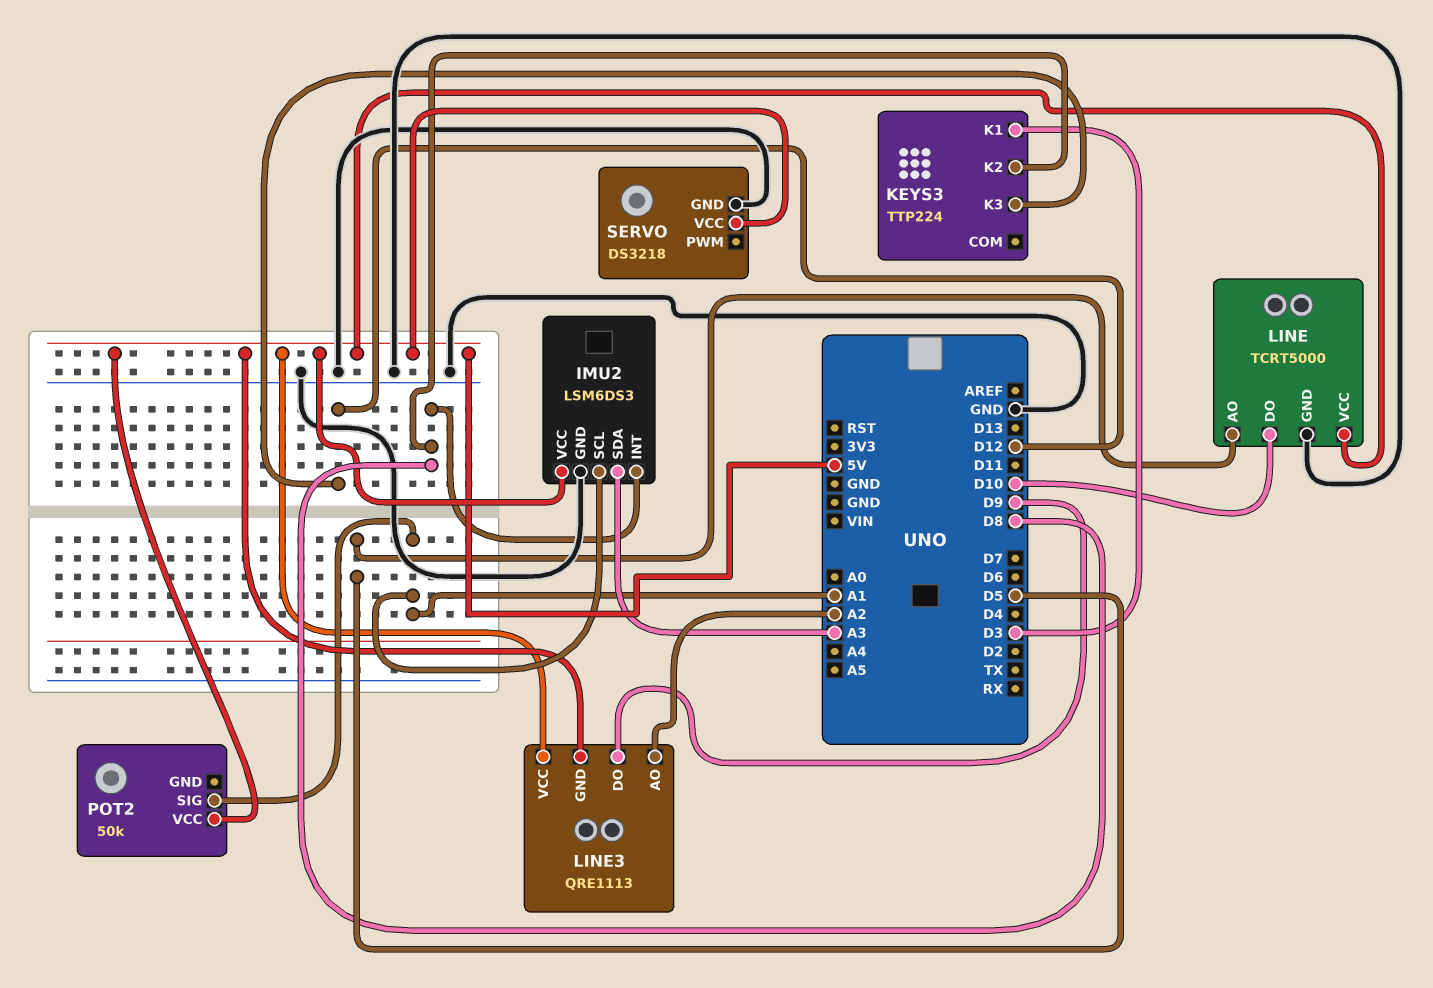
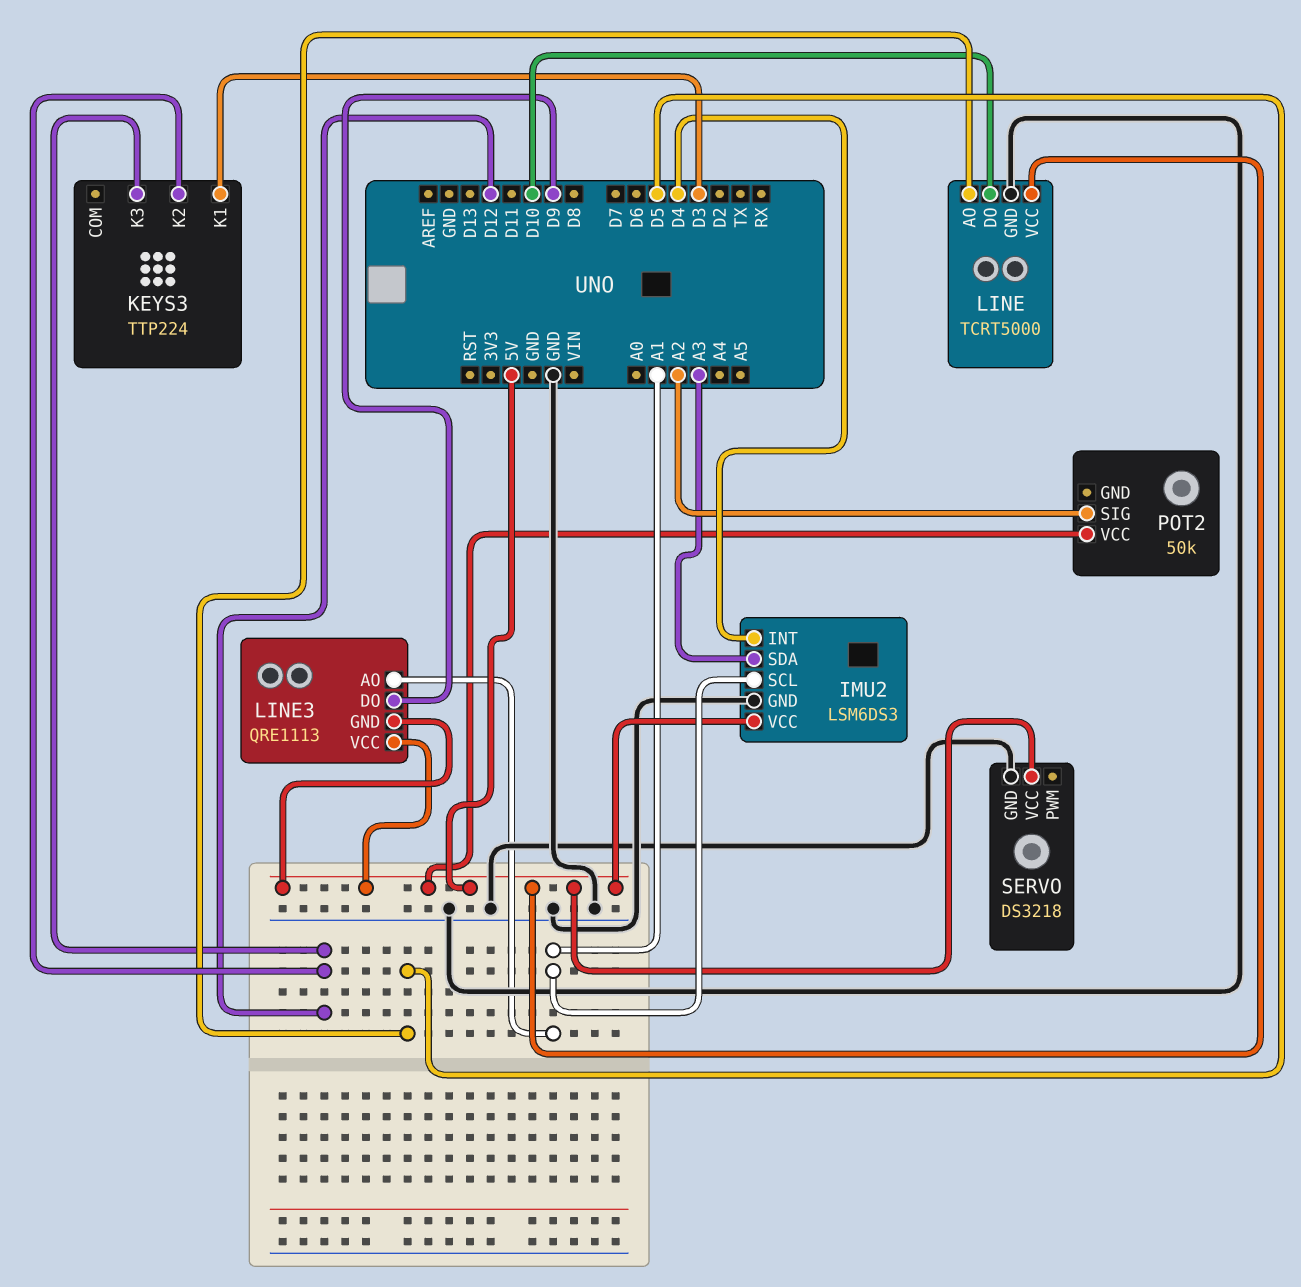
IMU2 pin INT: D8 -> D4
KEYS3 pin K2: D8 -> D12
LINE3 pin AO: A2 -> A1
POT2 pin SIG: A1 -> A2

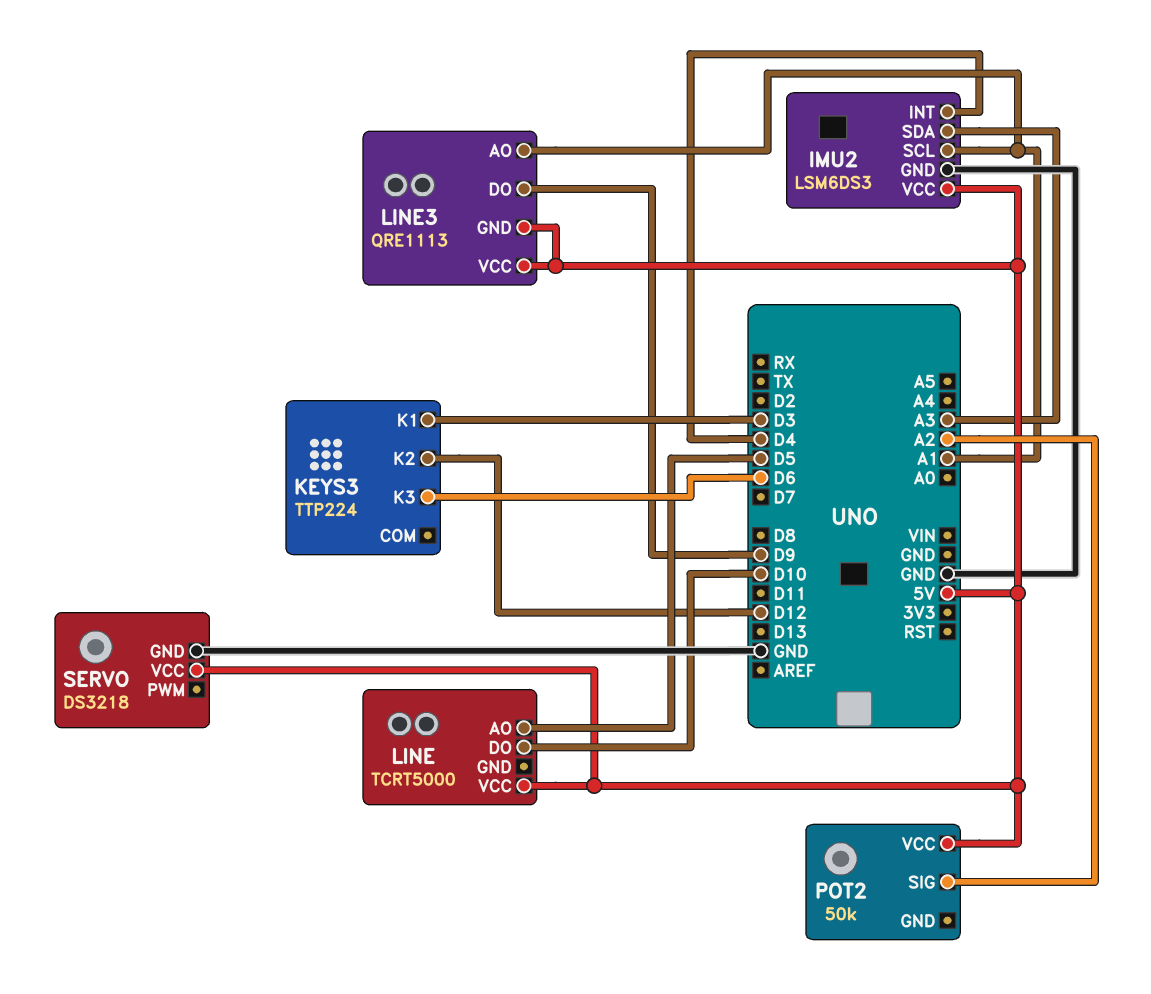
KEYS3 pin K3: D12 -> D6
LINE pin GND: GND -> none

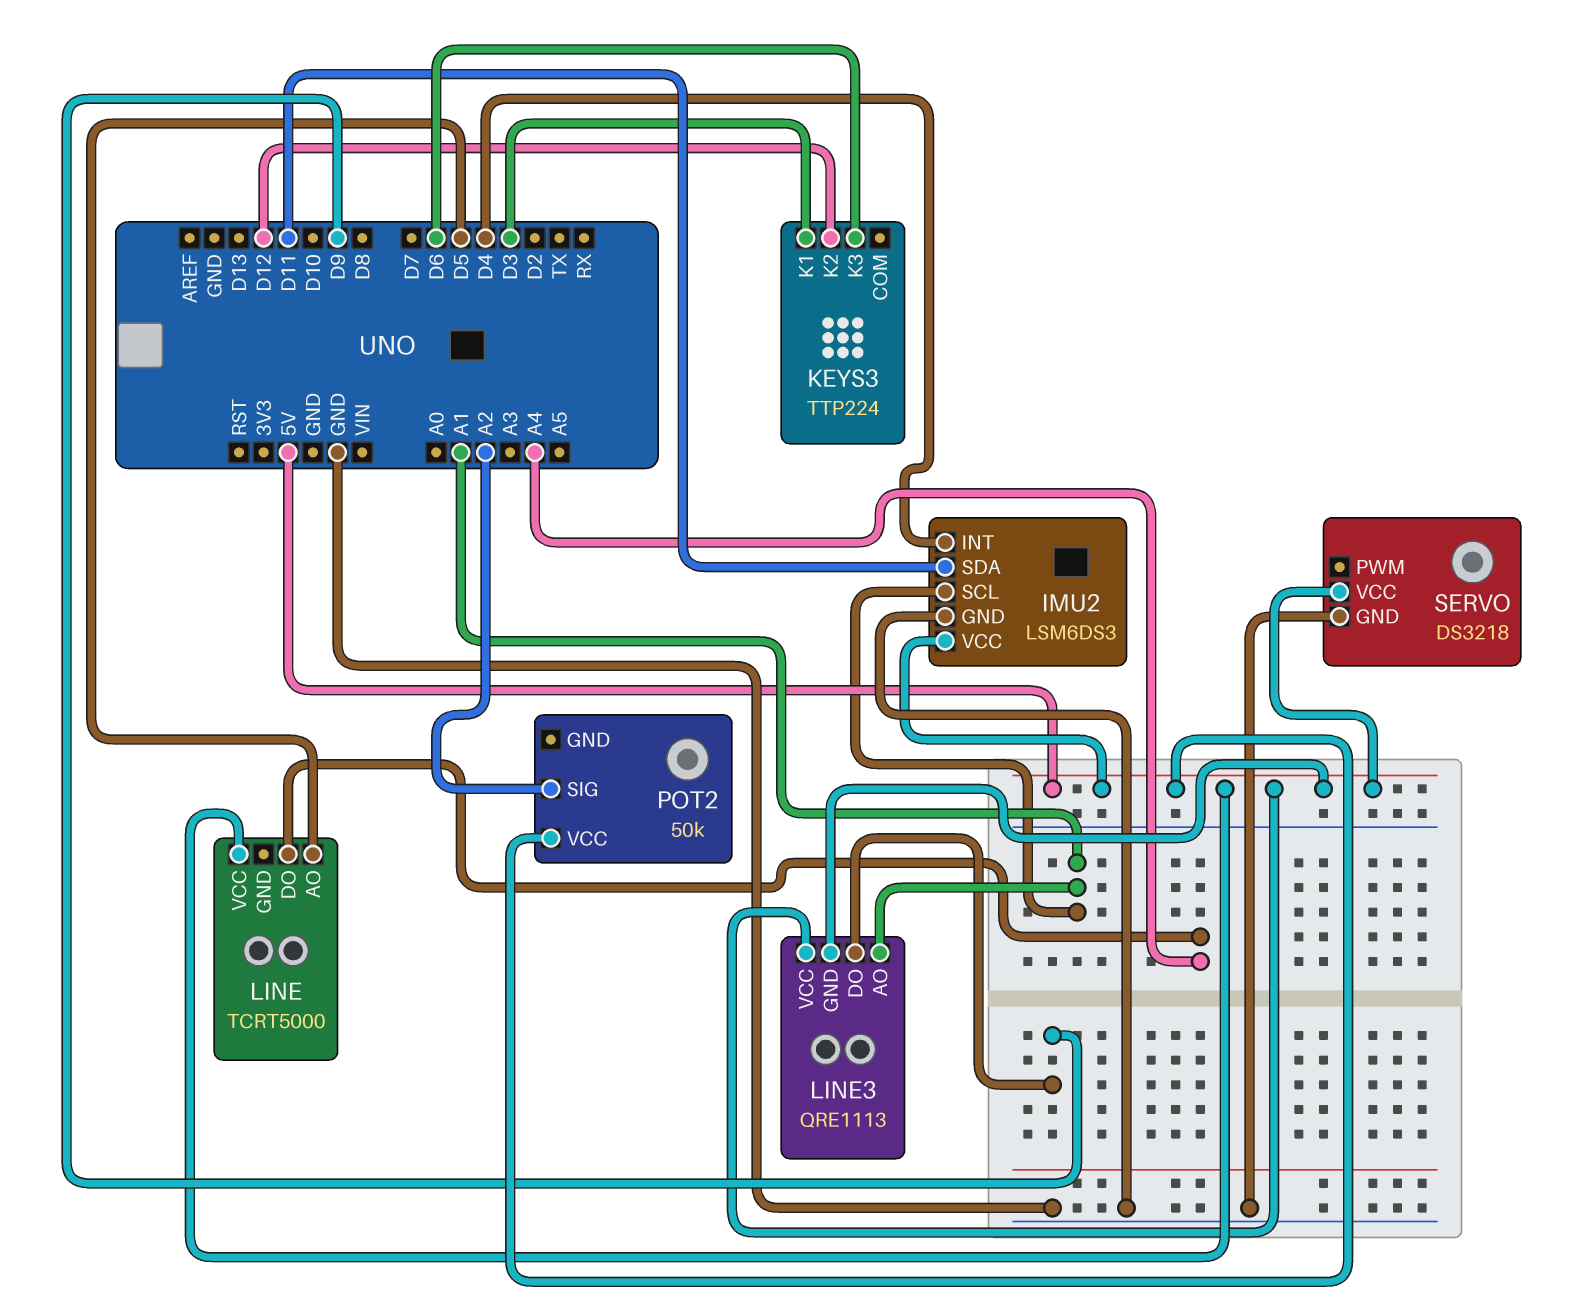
IMU2 pin SDA: A3 -> D11
LINE pin DO: D10 -> A4

